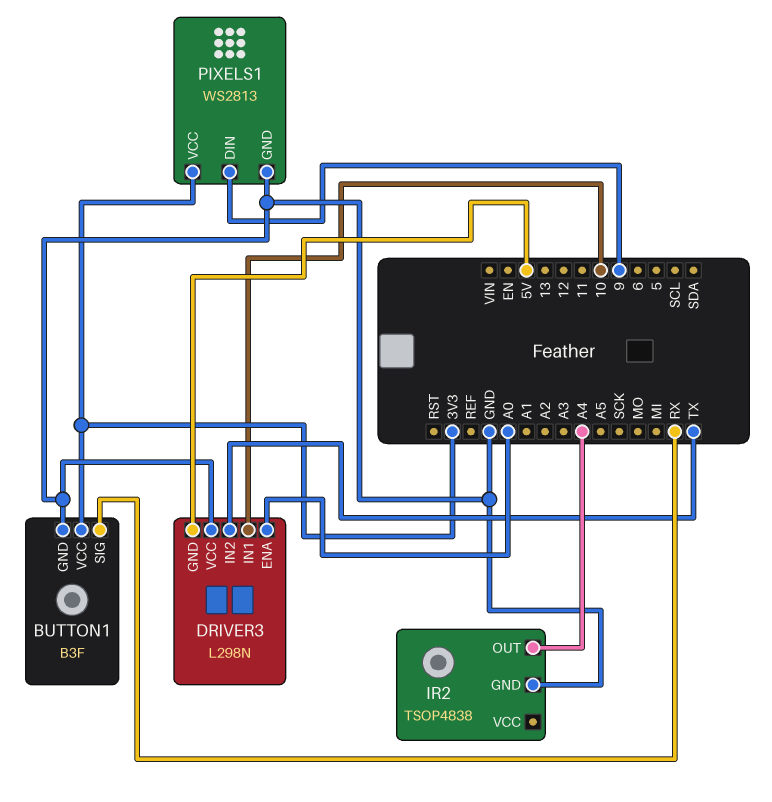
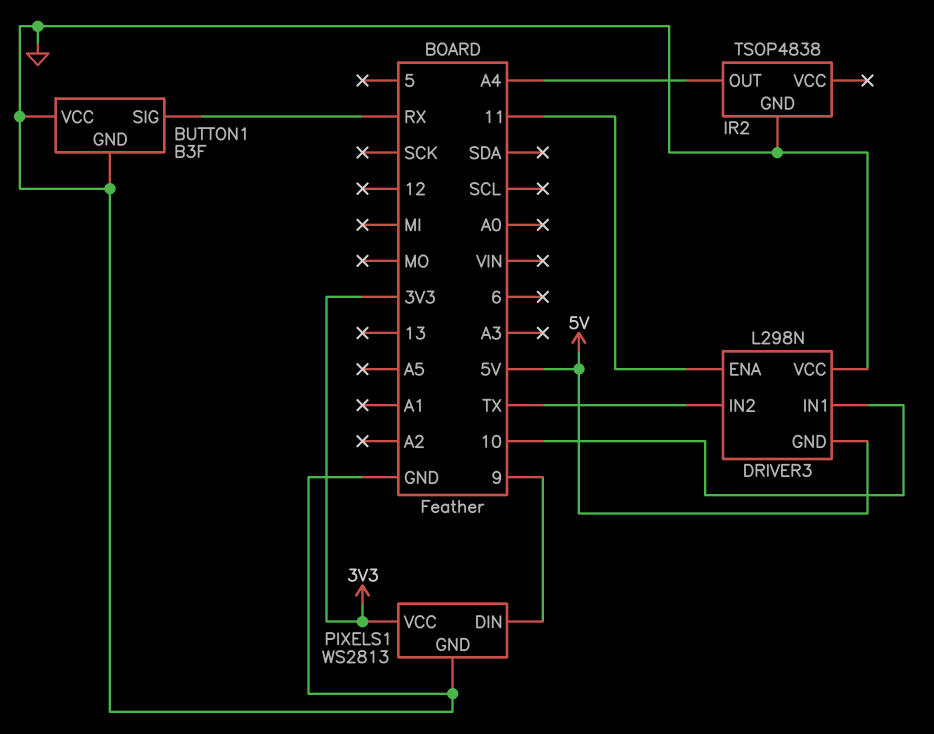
BUTTON1 pin VCC: 3V3 -> GND
DRIVER3 pin ENA: A0 -> 11

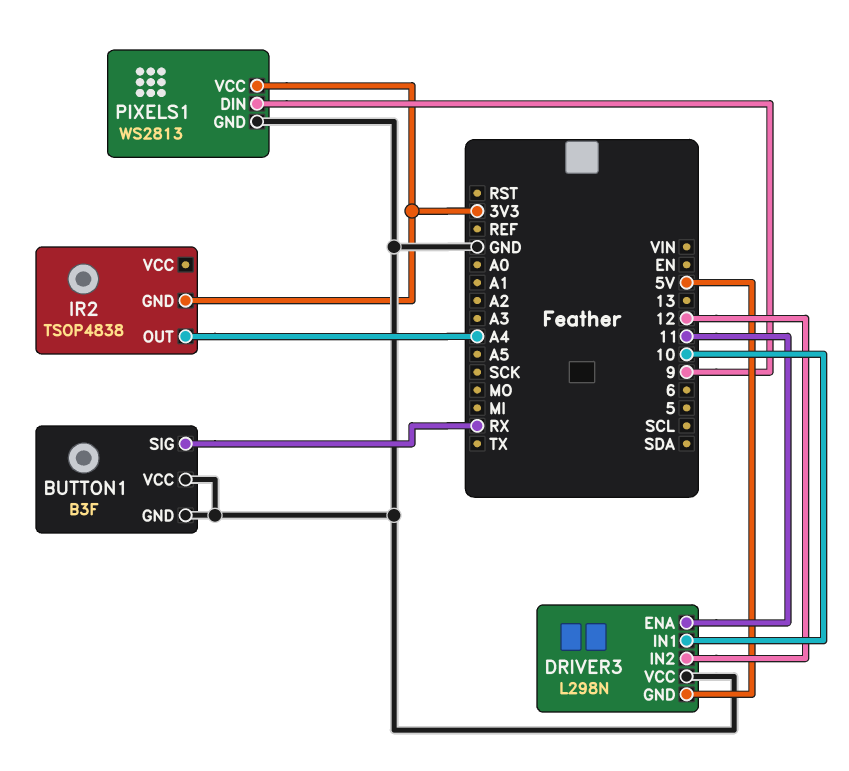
DRIVER3 pin IN2: TX -> 12
IR2 pin GND: GND -> 3V3

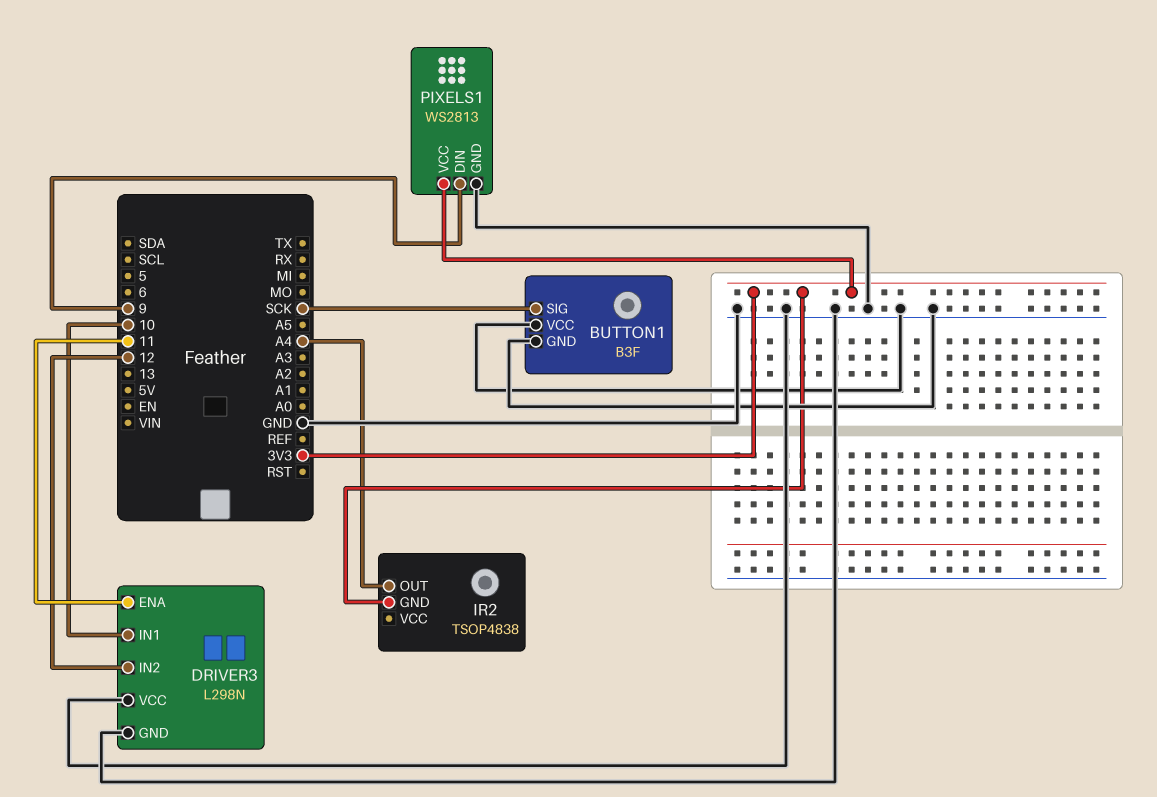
BUTTON1 pin SIG: RX -> SCK
DRIVER3 pin GND: 5V -> GND

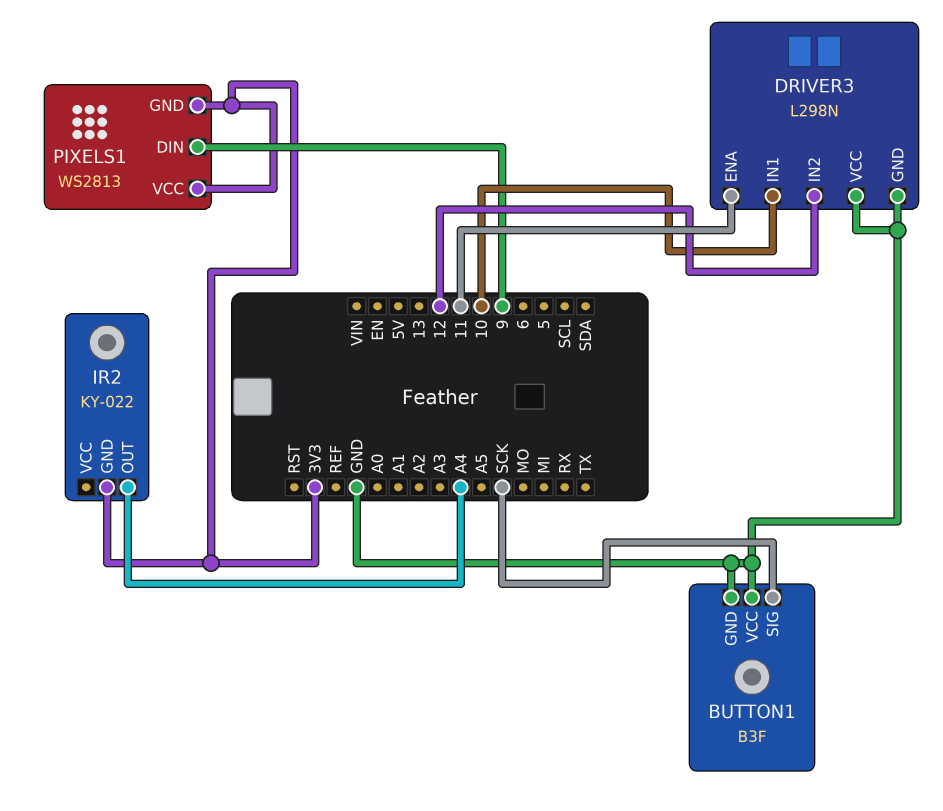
IR2: TSOP4838 -> KY-022
PIXELS1 pin GND: GND -> 3V3

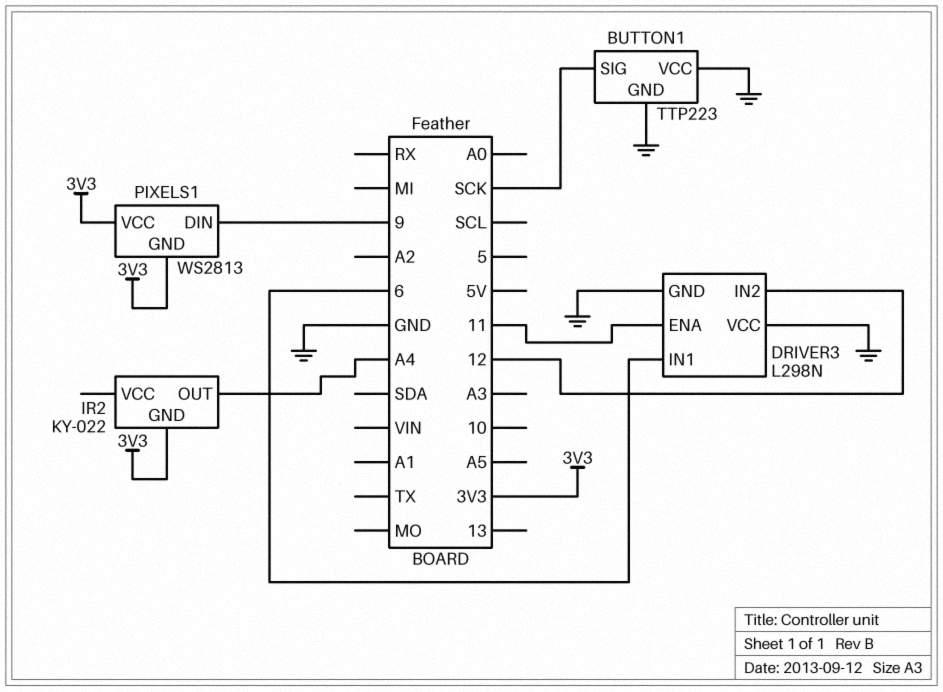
BUTTON1: B3F -> TTP223
DRIVER3 pin IN1: 10 -> 6

